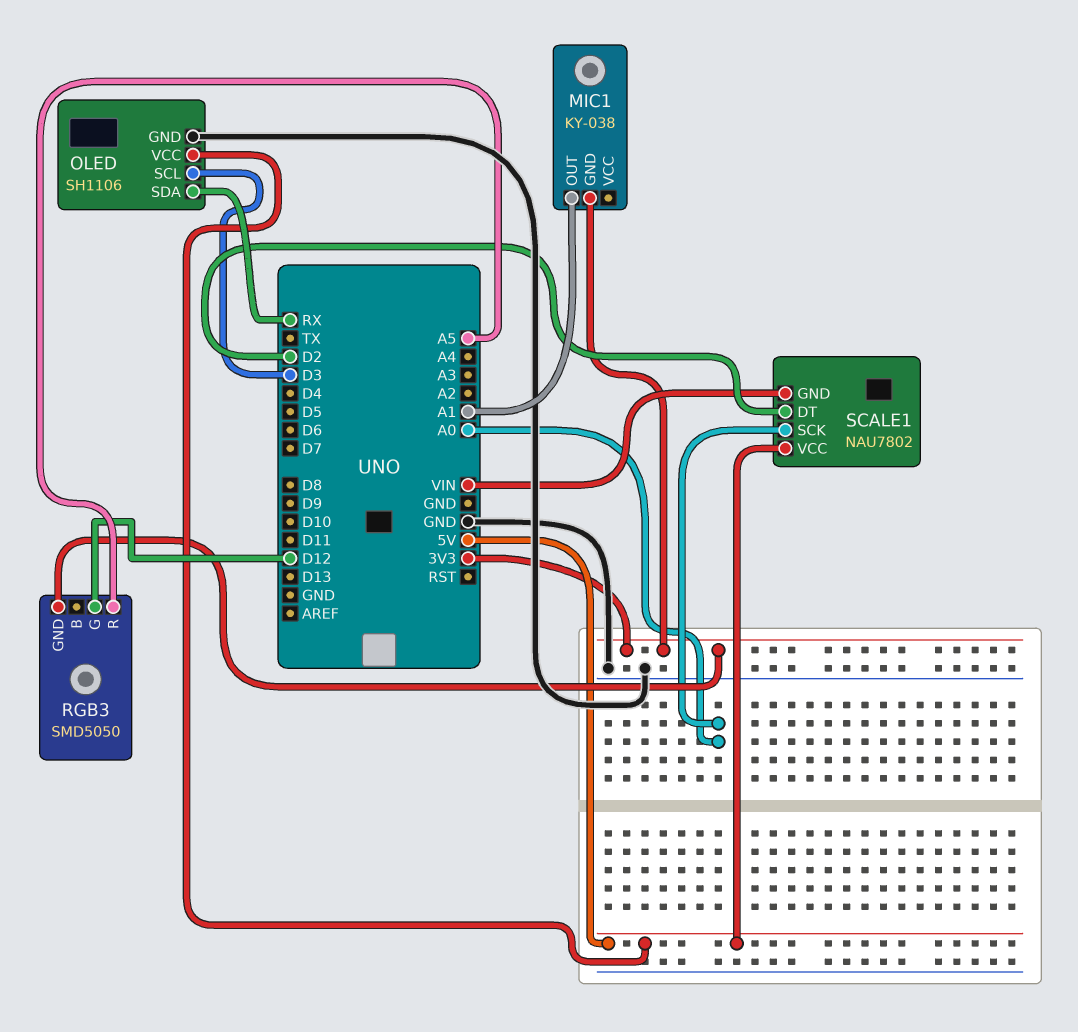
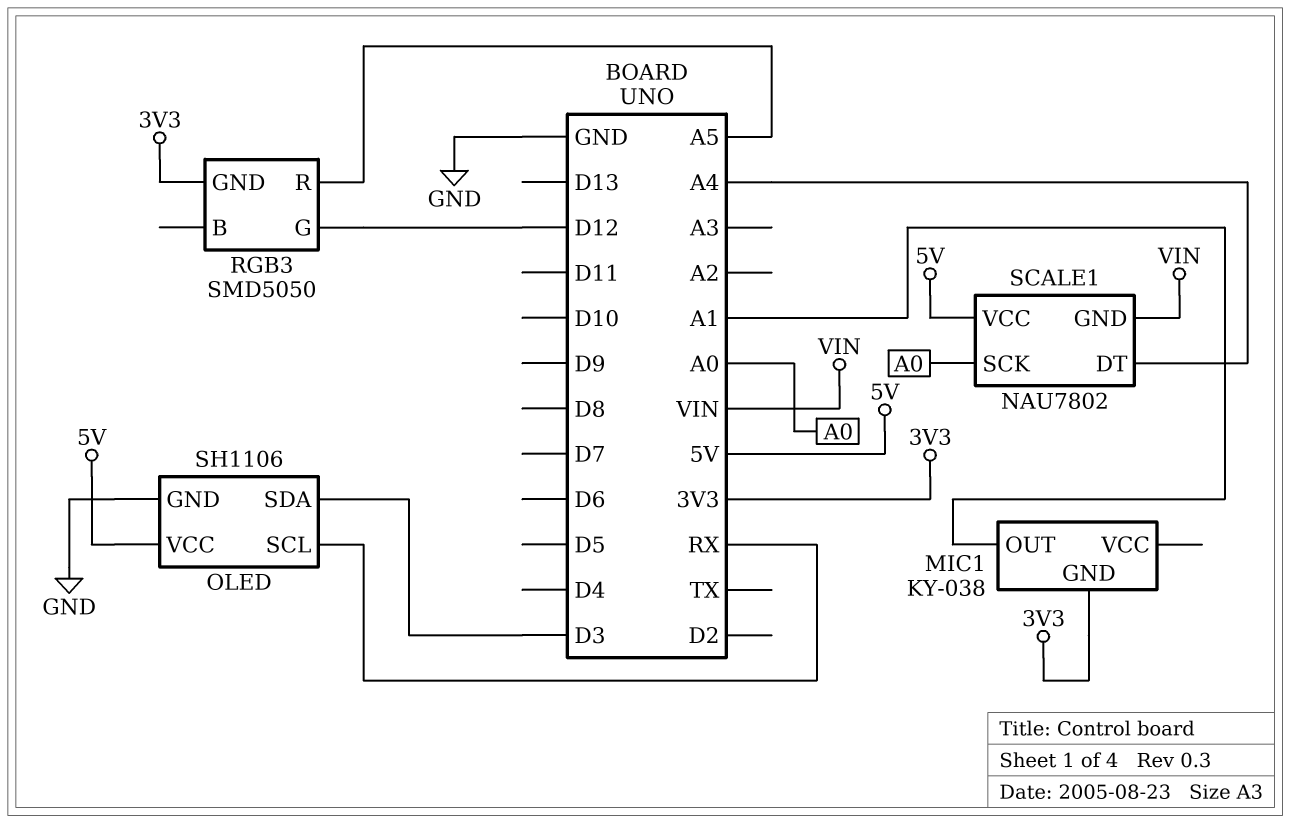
OLED pin SCL: D3 -> RX
OLED pin SDA: RX -> D3
SCALE1 pin DT: D2 -> A4

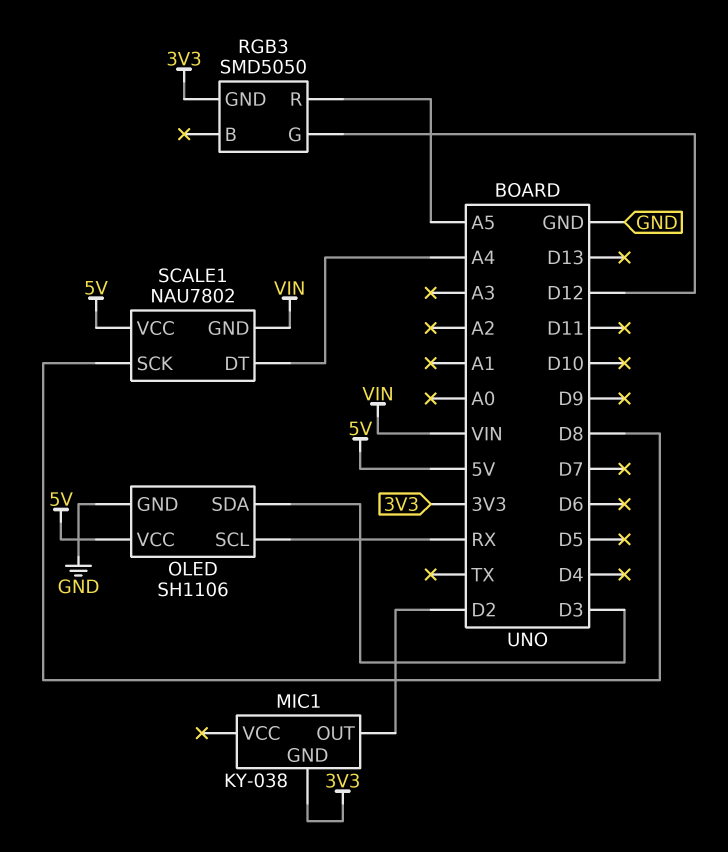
MIC1 pin OUT: A1 -> D2
SCALE1 pin SCK: A0 -> D8

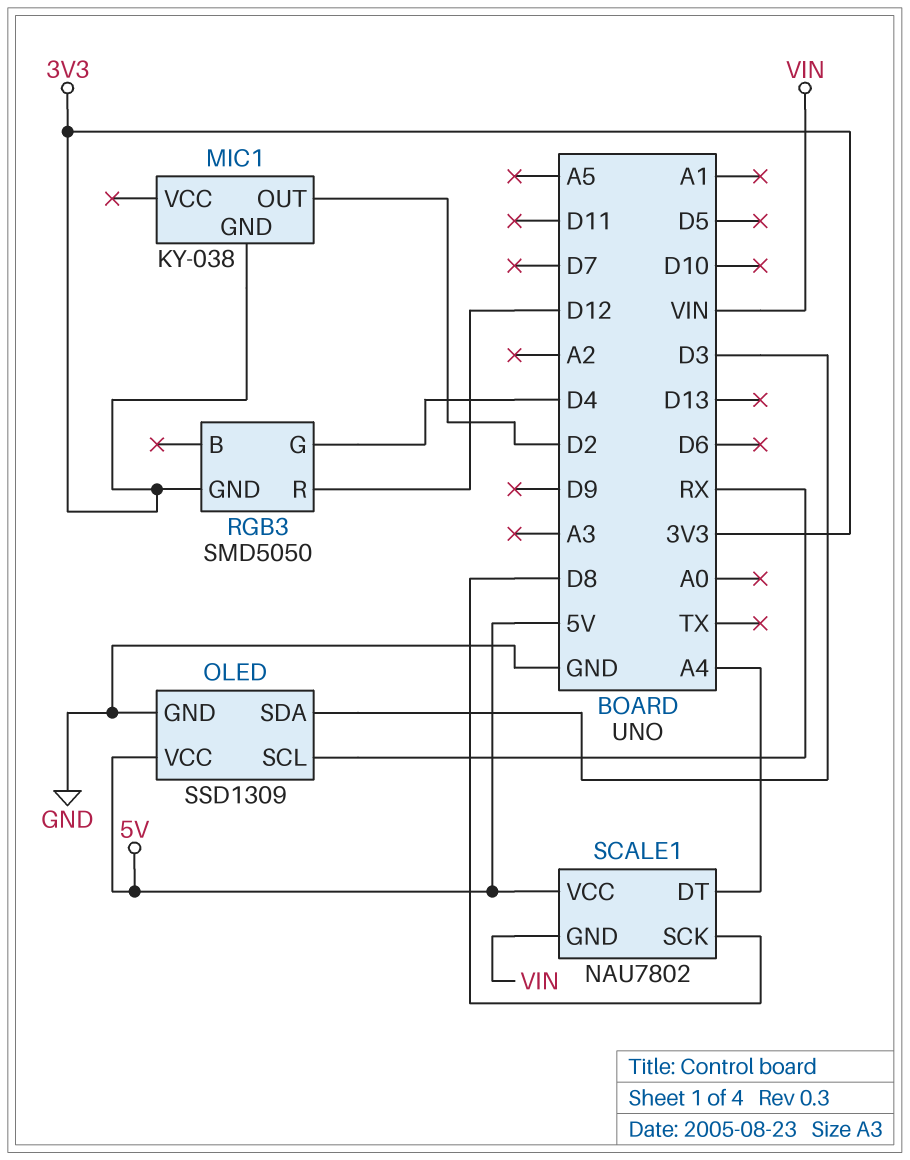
OLED: SH1106 -> SSD1309
RGB3 pin G: D12 -> D4
RGB3 pin R: A5 -> D12

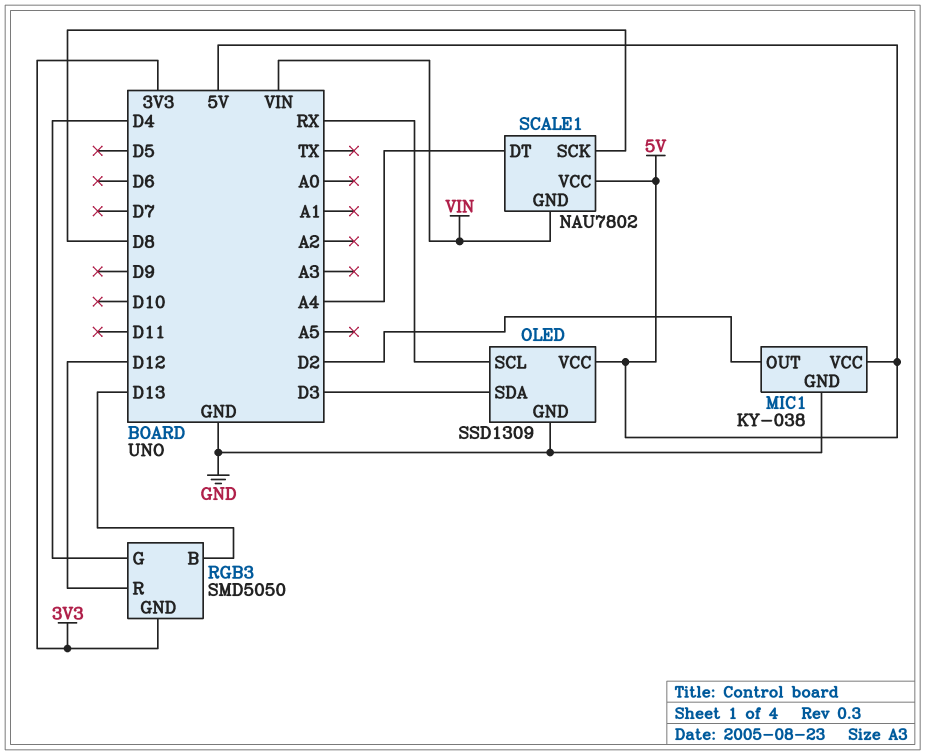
MIC1 pin GND: 3V3 -> GND
MIC1 pin VCC: none -> 5V
RGB3 pin B: none -> D13

